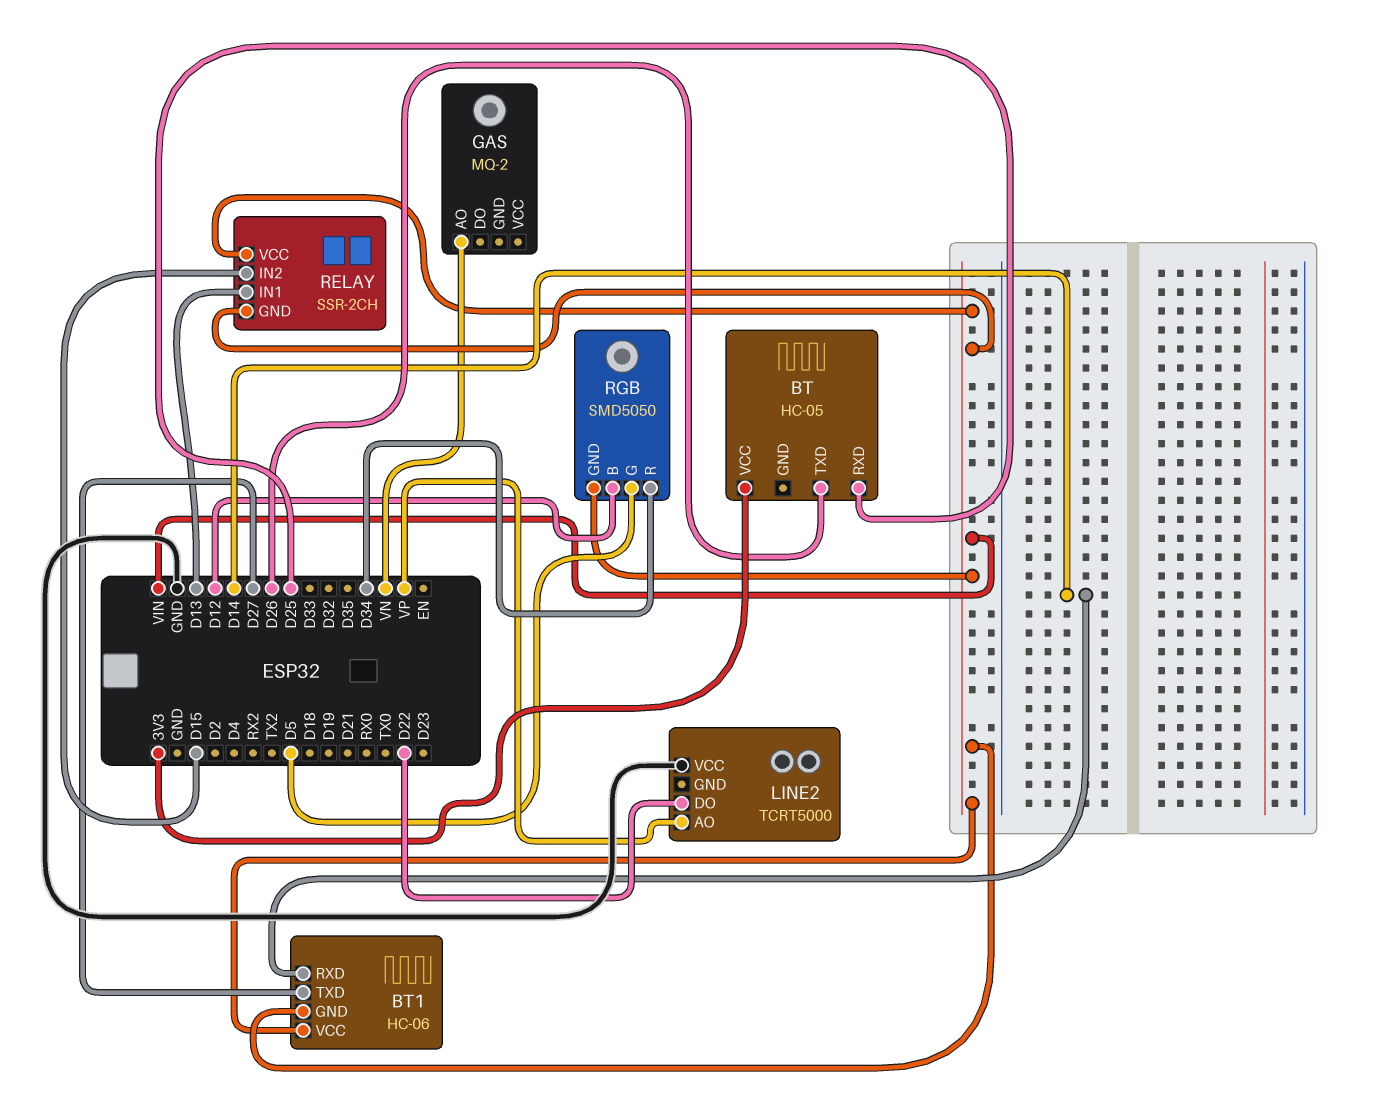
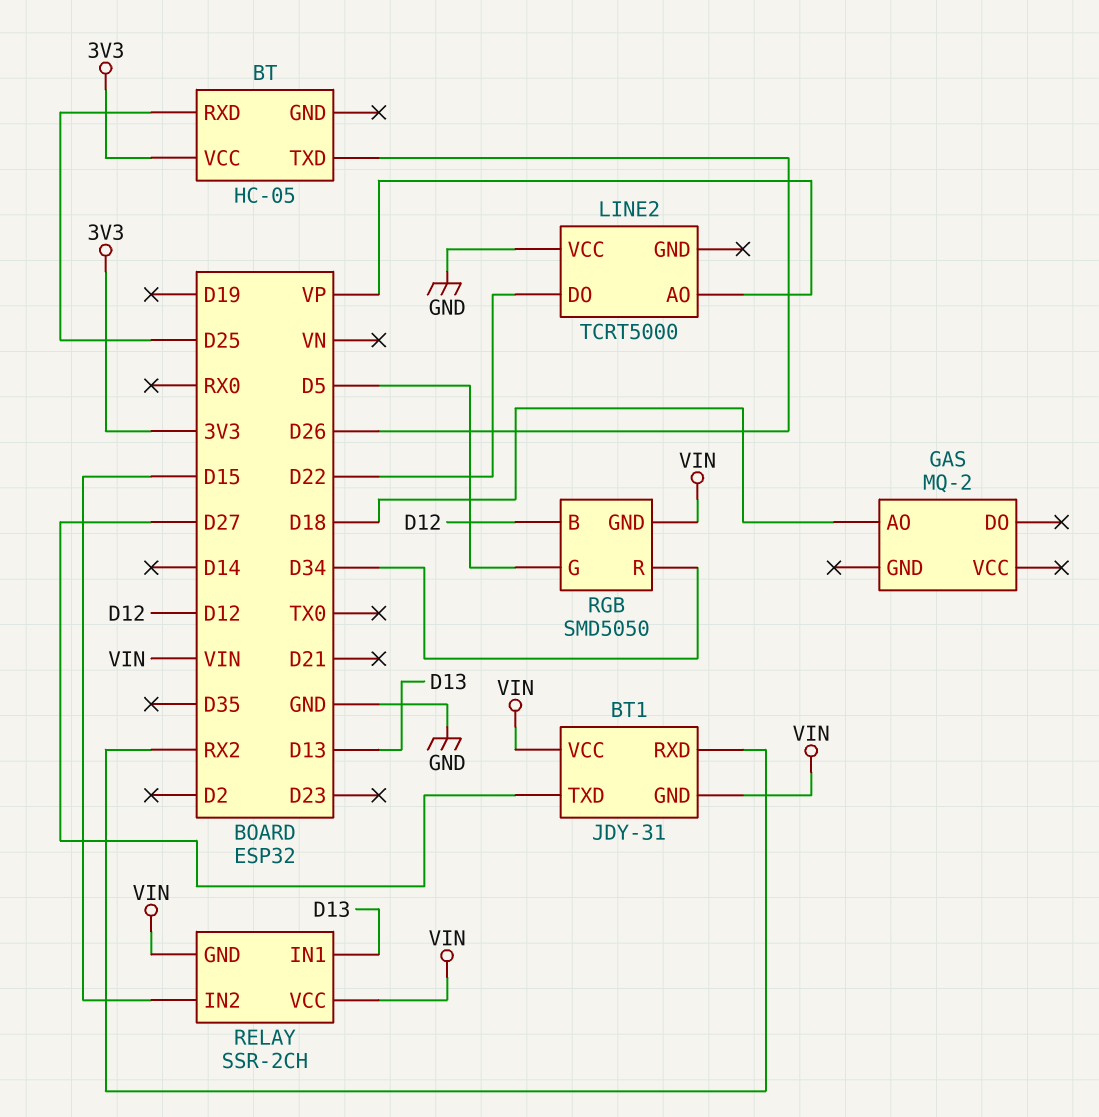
BT1: HC-06 -> JDY-31
BT1 pin RXD: D14 -> RX2
GAS pin AO: VN -> D18

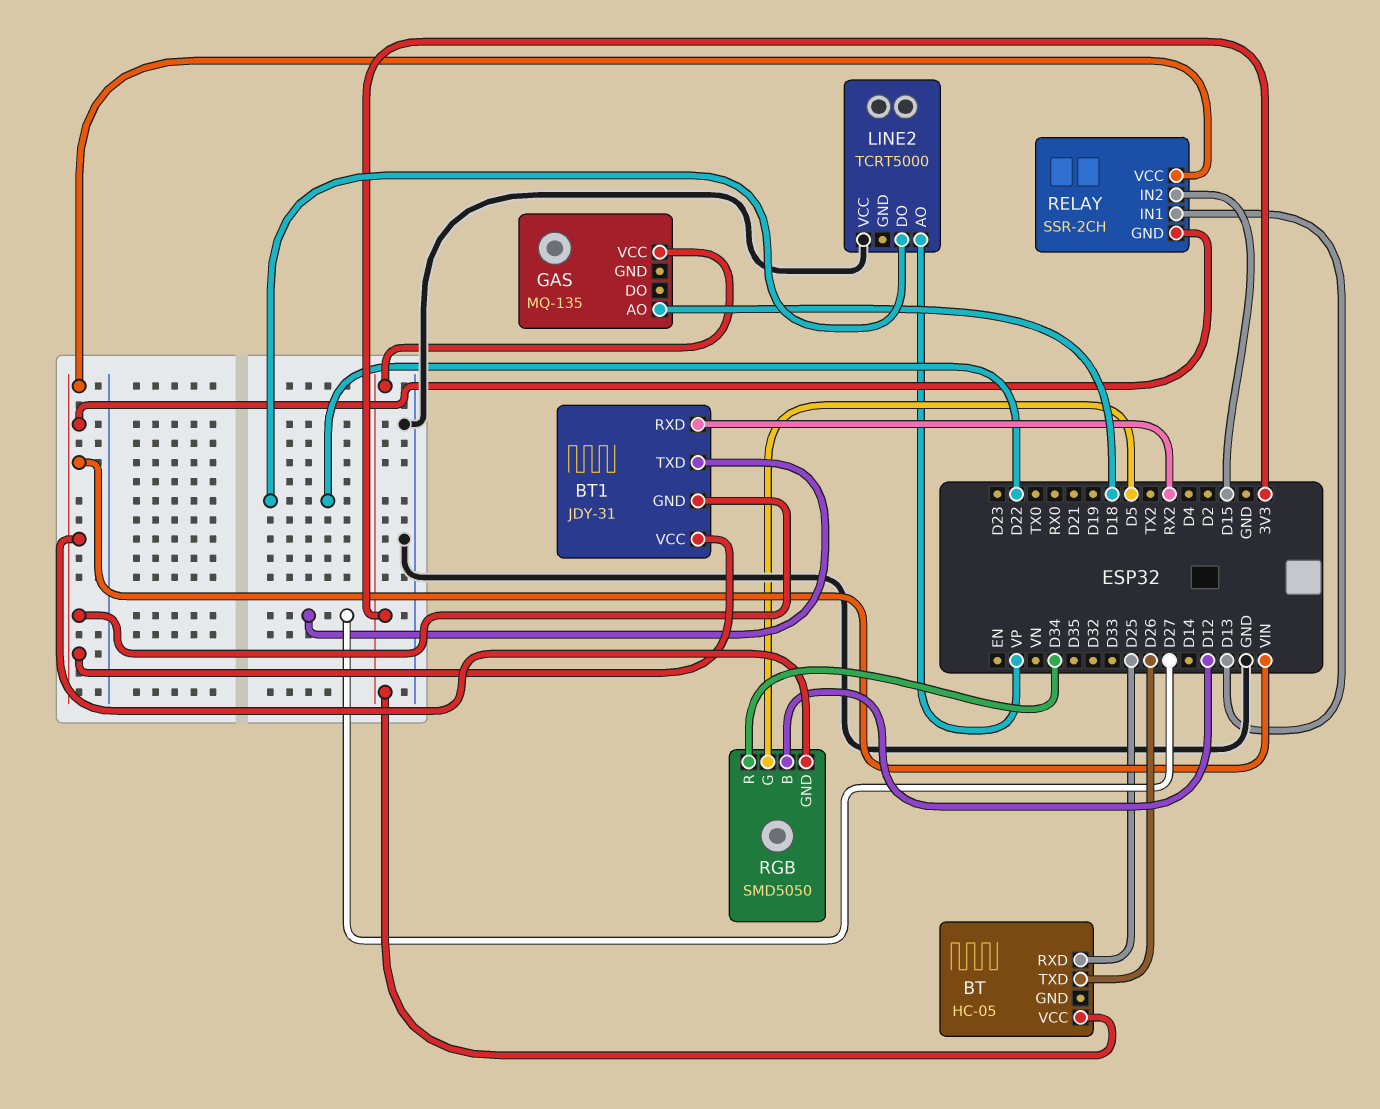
GAS: MQ-2 -> MQ-135
GAS pin VCC: none -> 3V3

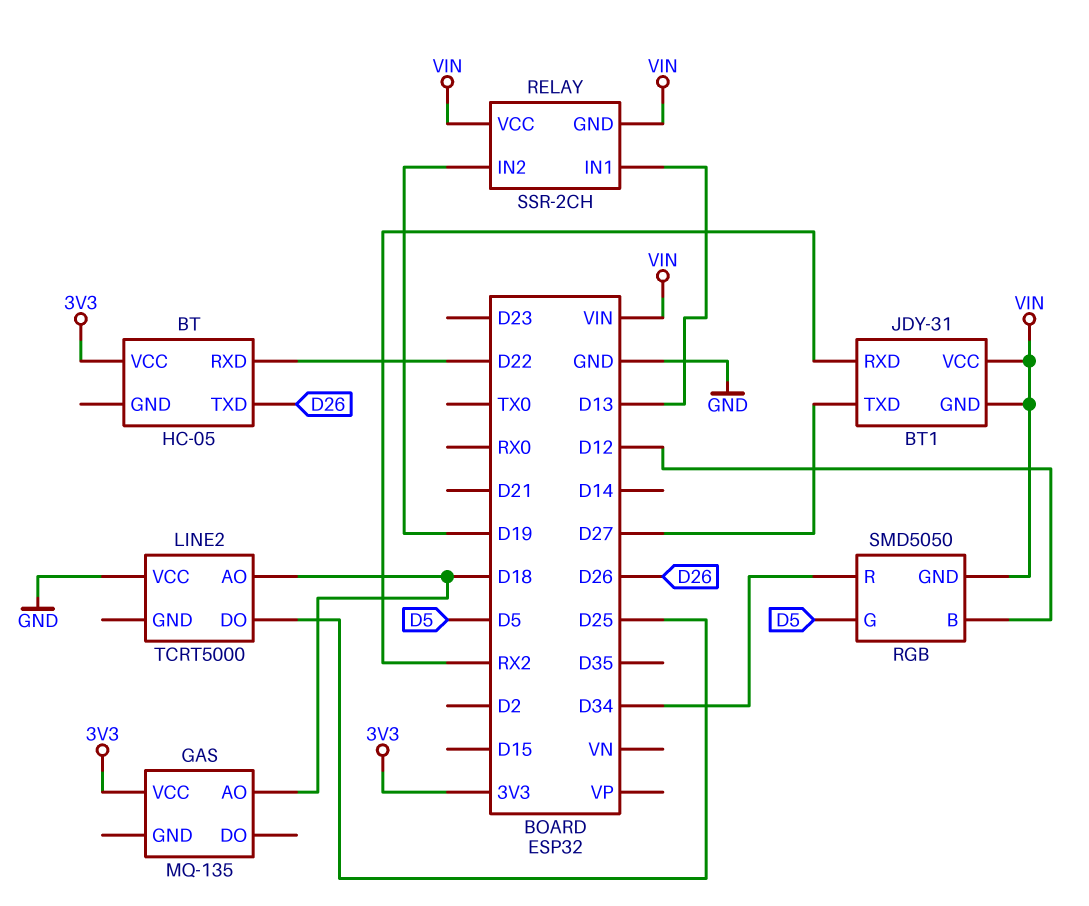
BT pin RXD: D25 -> D22
LINE2 pin AO: VP -> D18
LINE2 pin DO: D22 -> D25
RELAY pin IN2: D15 -> D19

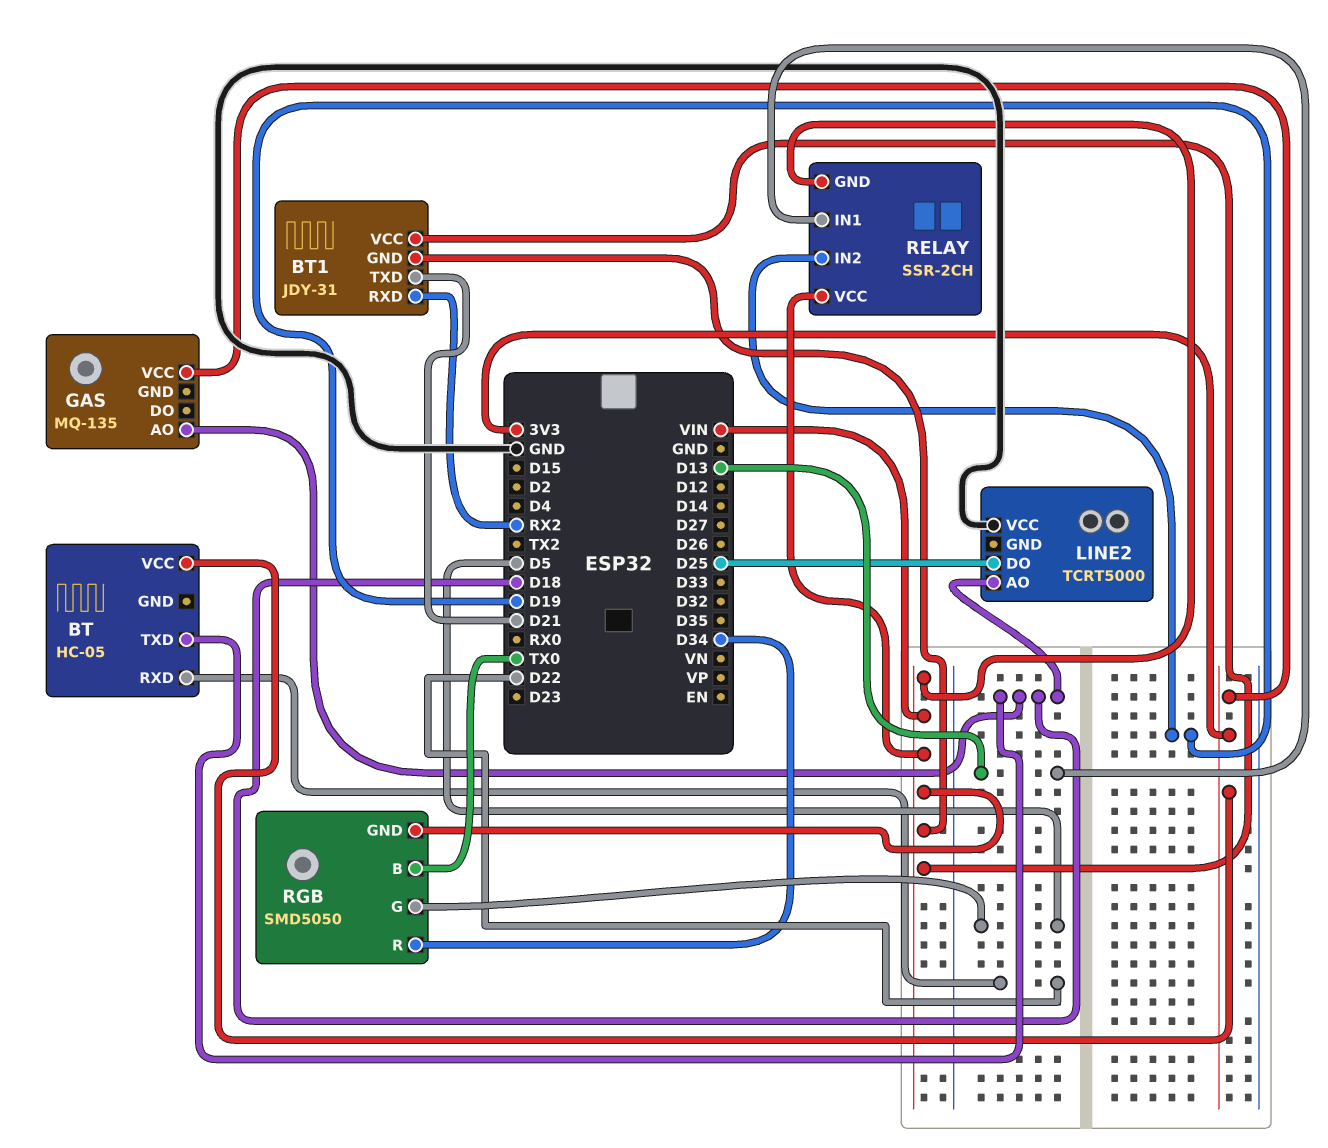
BT pin TXD: D26 -> D18
BT1 pin TXD: D27 -> D21
RGB pin B: D12 -> TX0

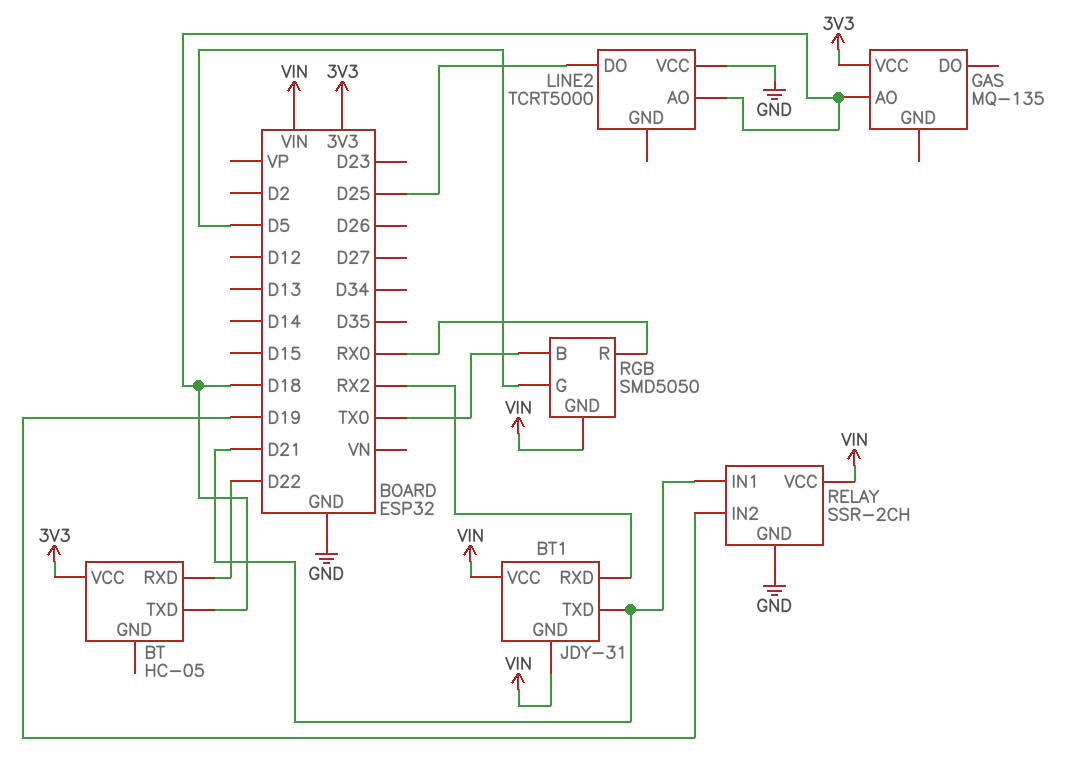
RELAY pin GND: VIN -> GND
RELAY pin IN1: D13 -> D21
RGB pin R: D34 -> RX0

